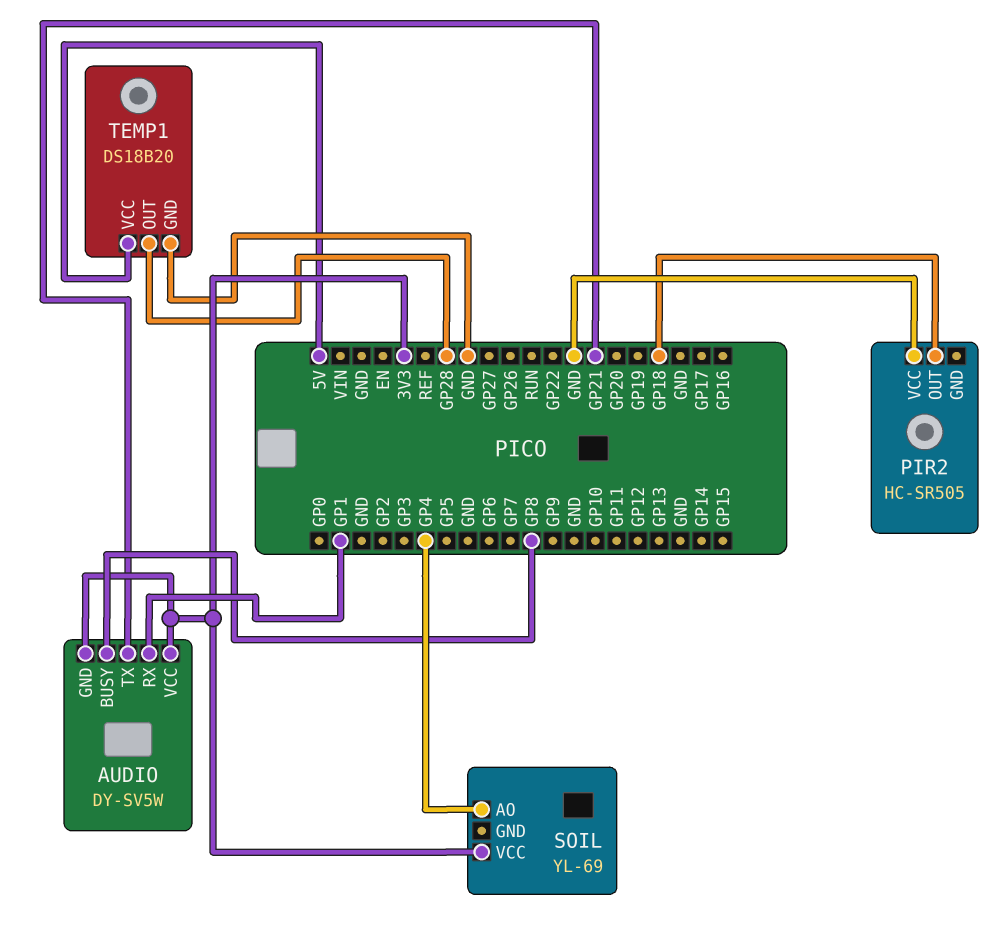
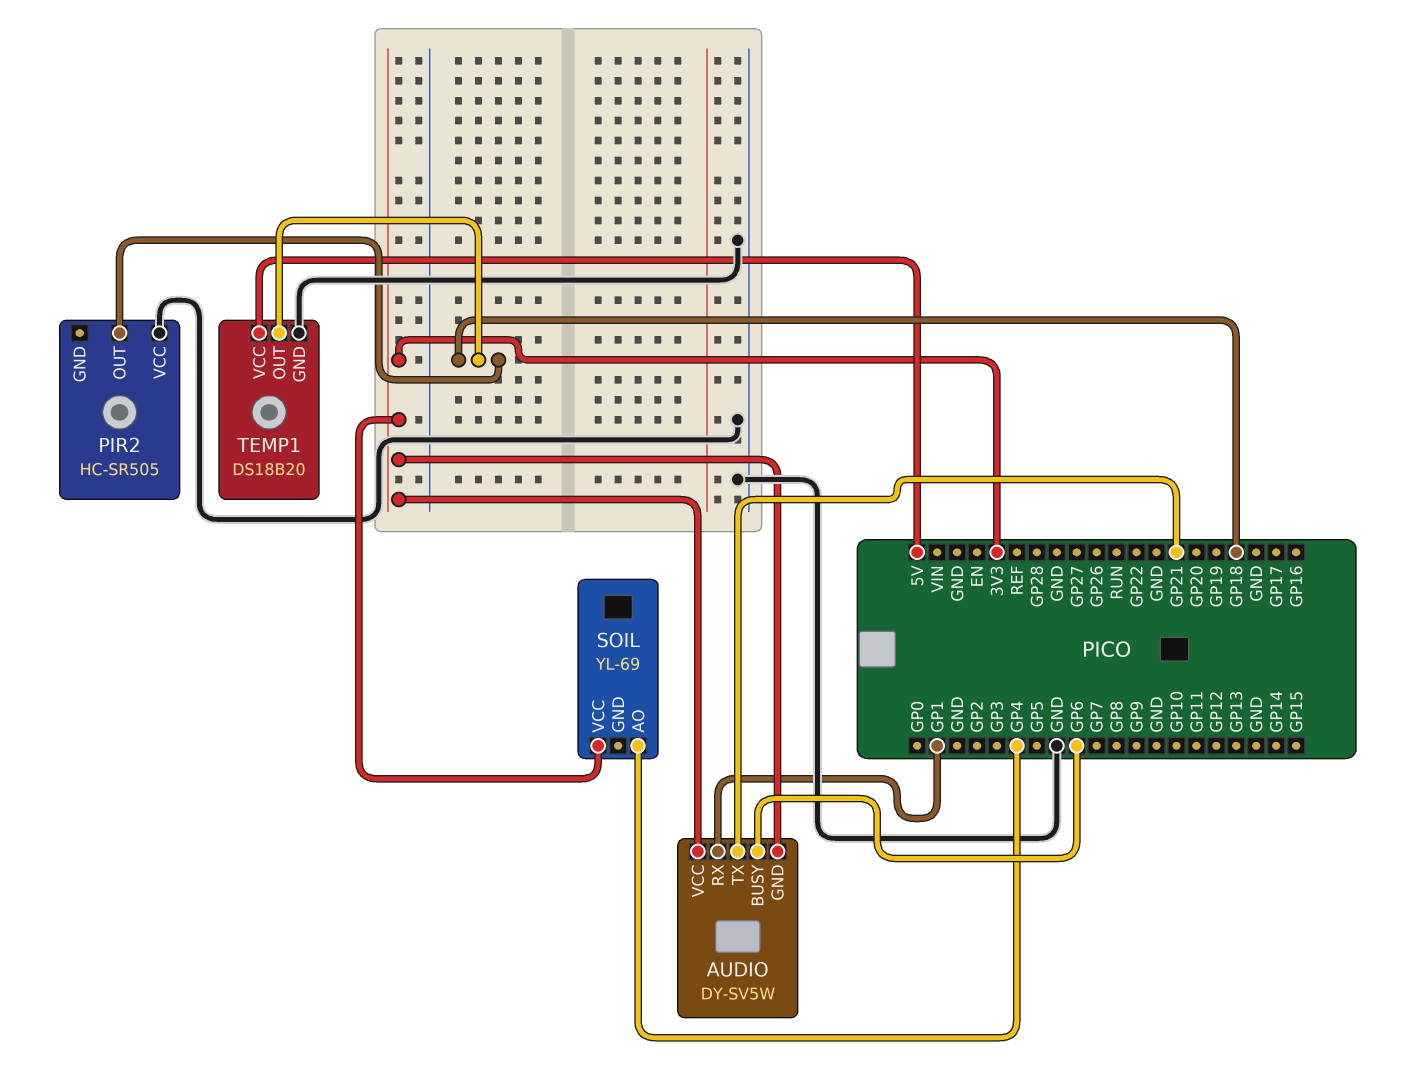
AUDIO pin BUSY: GP8 -> GP6
TEMP1 pin OUT: GP28 -> GP18

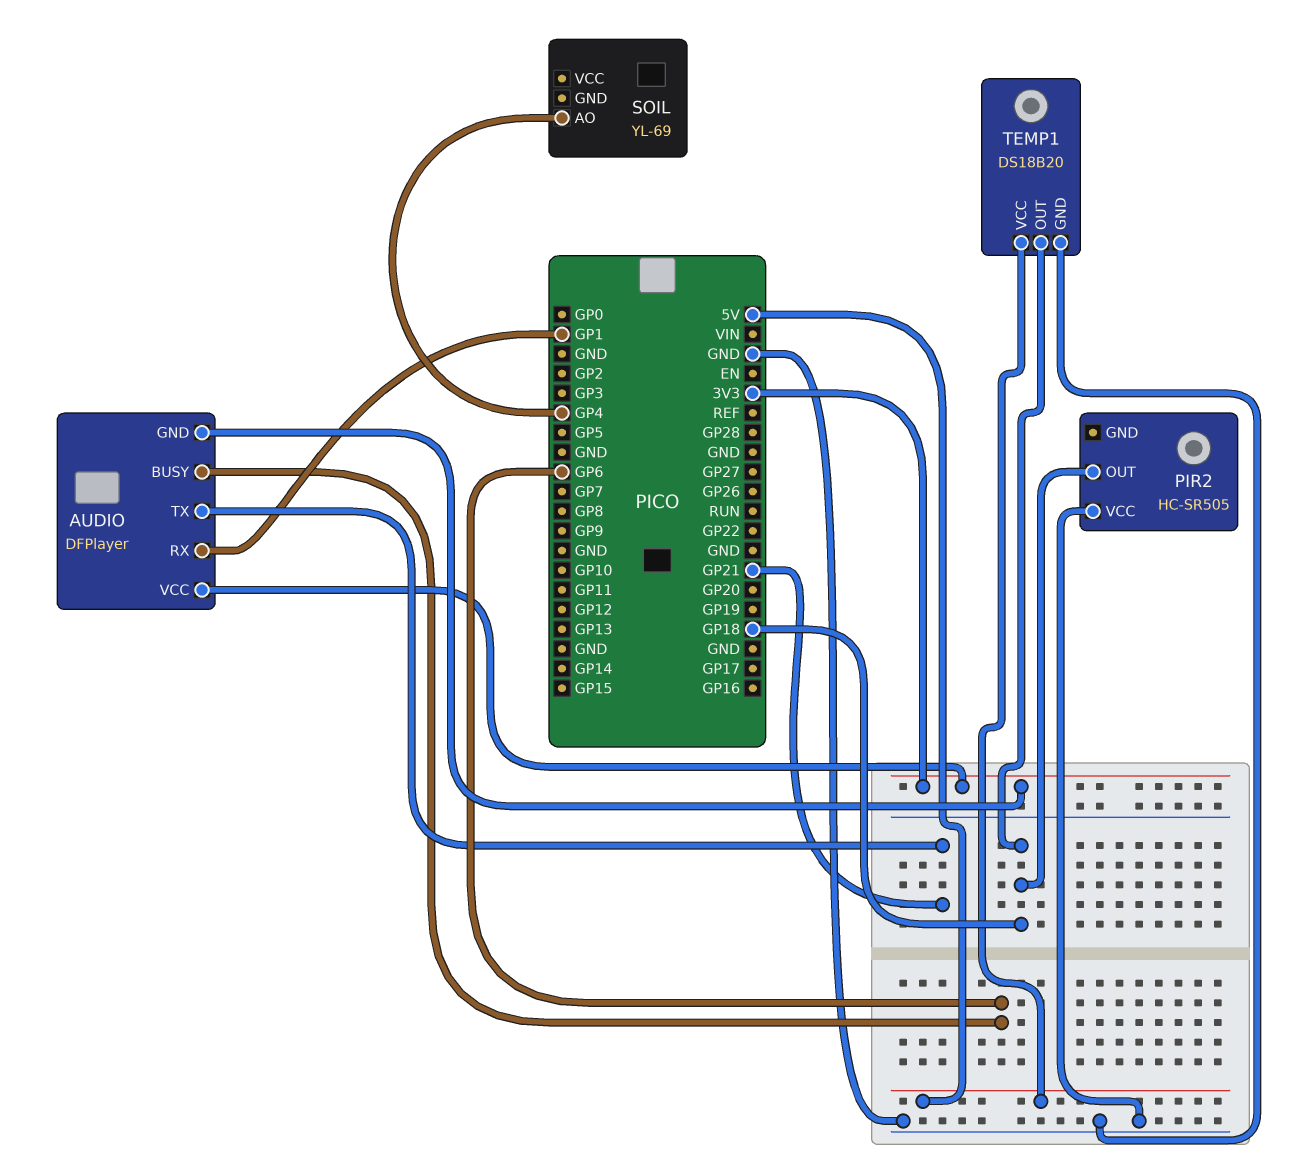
AUDIO: DY-SV5W -> DFPlayer
SOIL pin VCC: 3V3 -> none

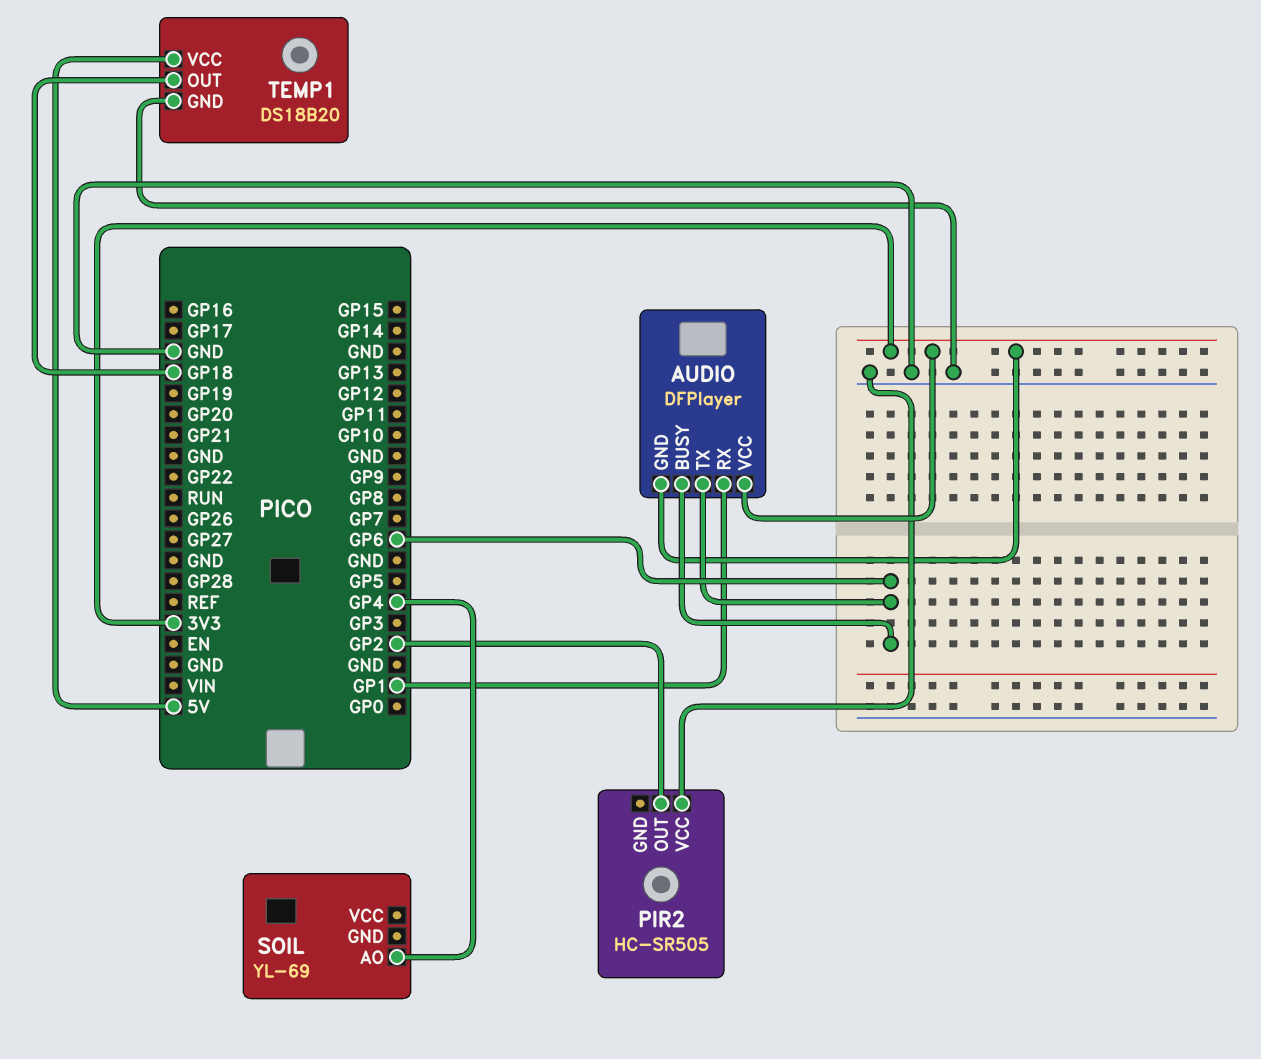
AUDIO pin TX: GP21 -> GP6
PIR2 pin OUT: GP18 -> GP2

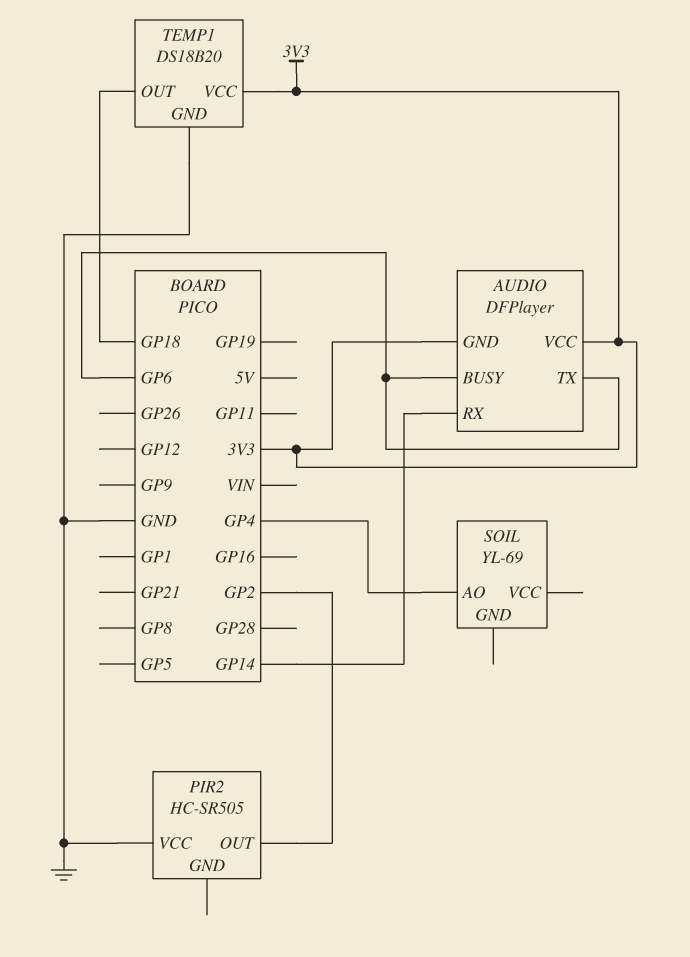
AUDIO pin RX: GP1 -> GP14
TEMP1 pin VCC: 5V -> 3V3

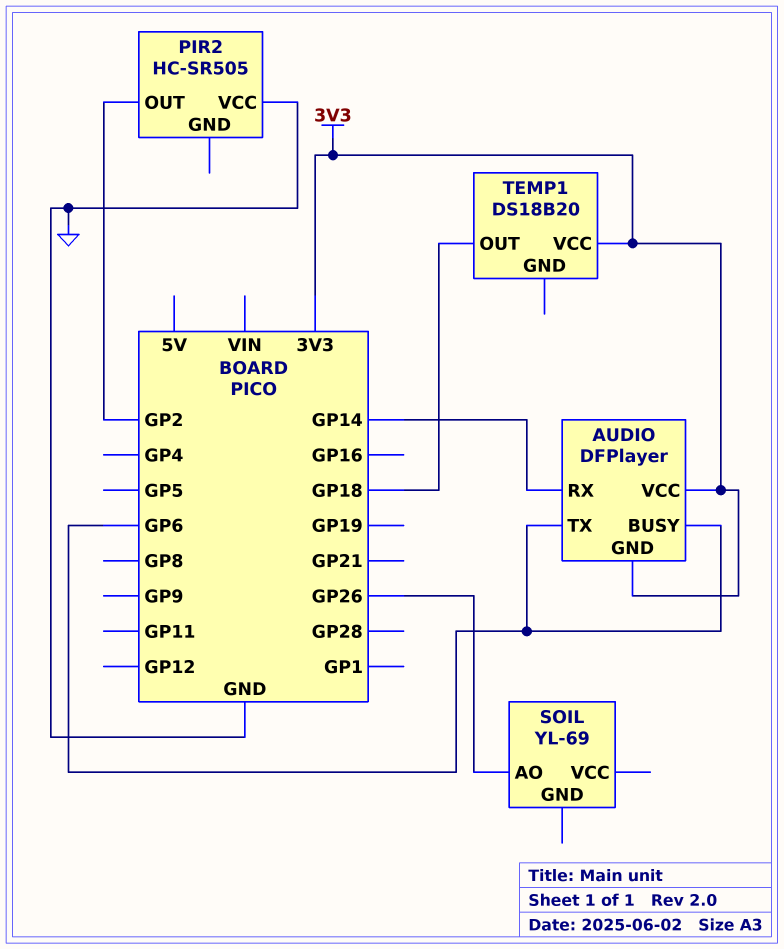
SOIL pin AO: GP4 -> GP26
TEMP1 pin GND: GND -> none

